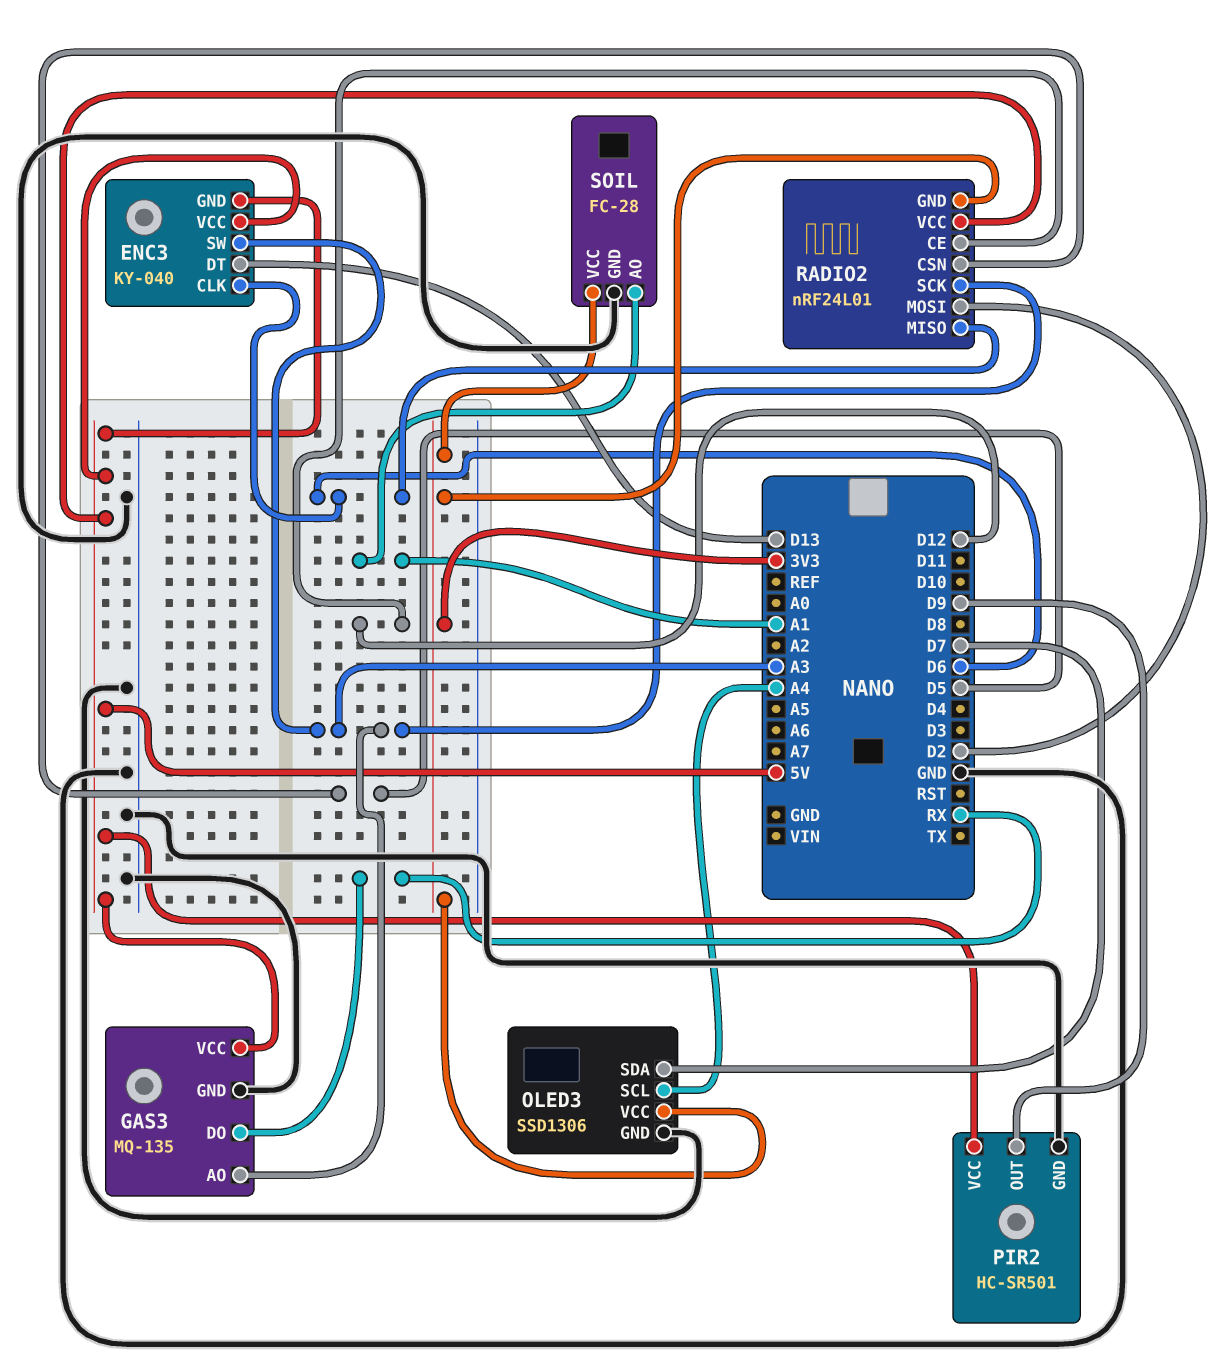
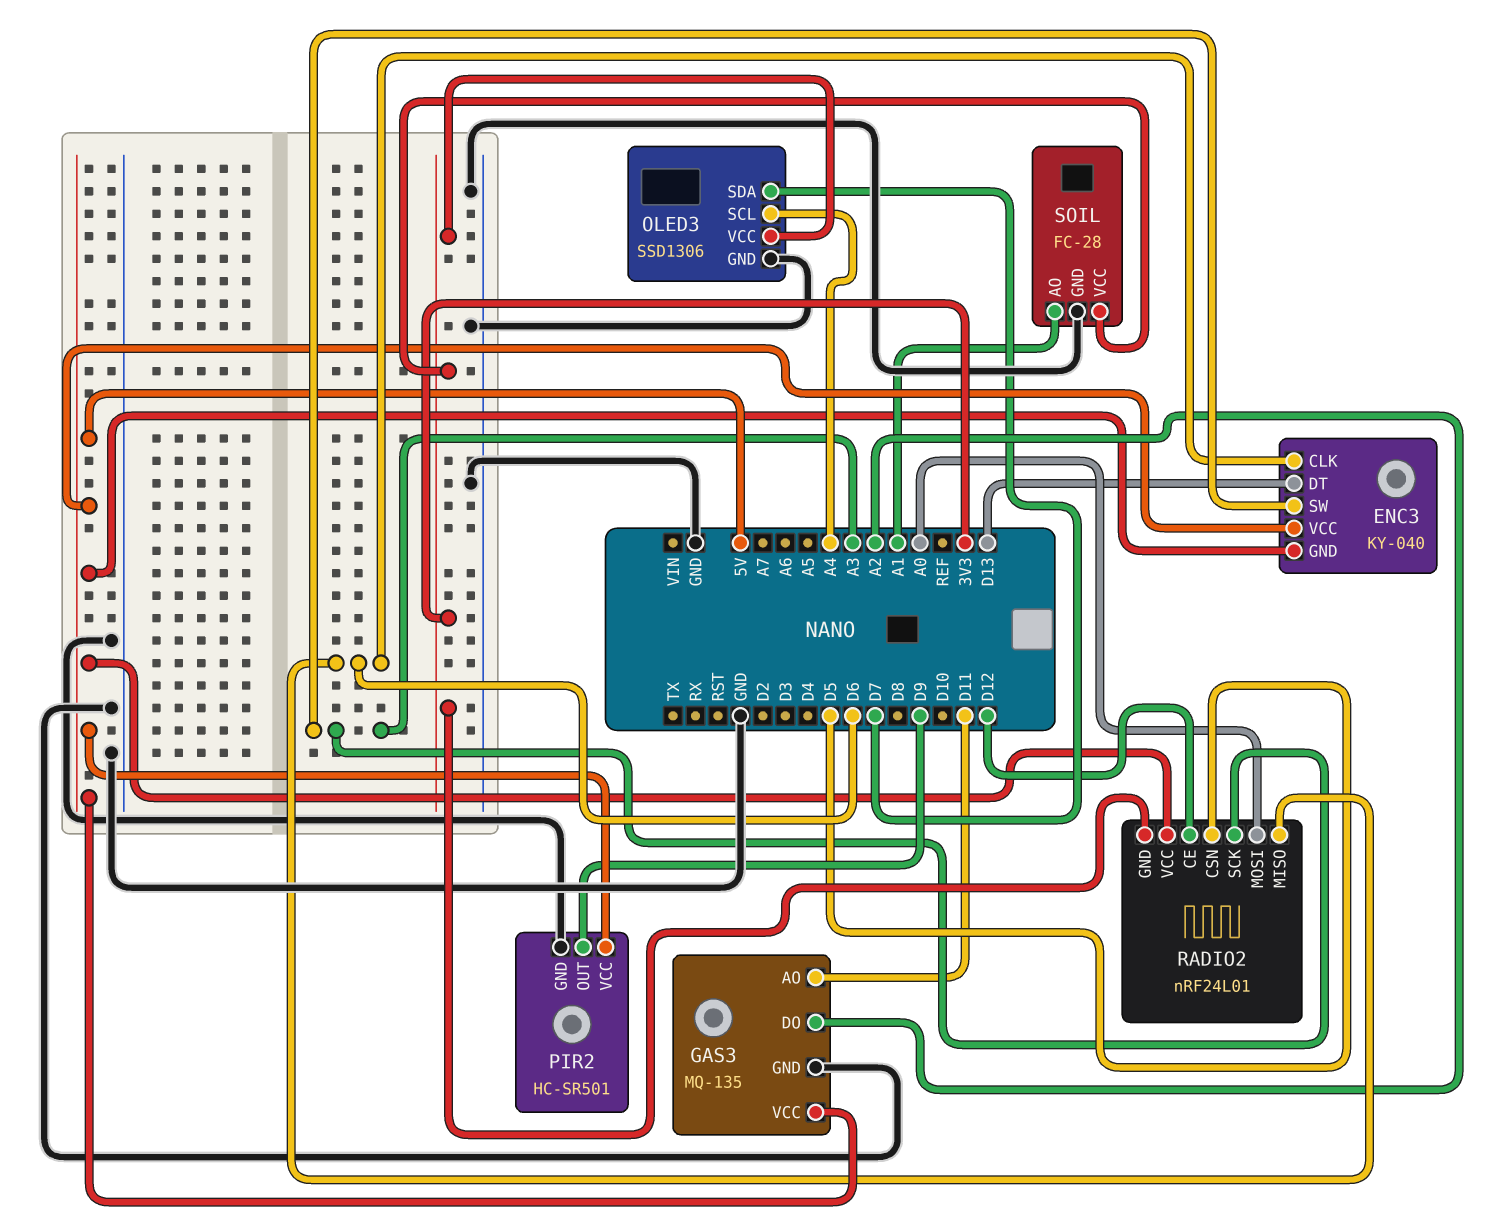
GAS3 pin AO: A3 -> D11
GAS3 pin DO: RX -> A2
RADIO2 pin MOSI: D2 -> A0

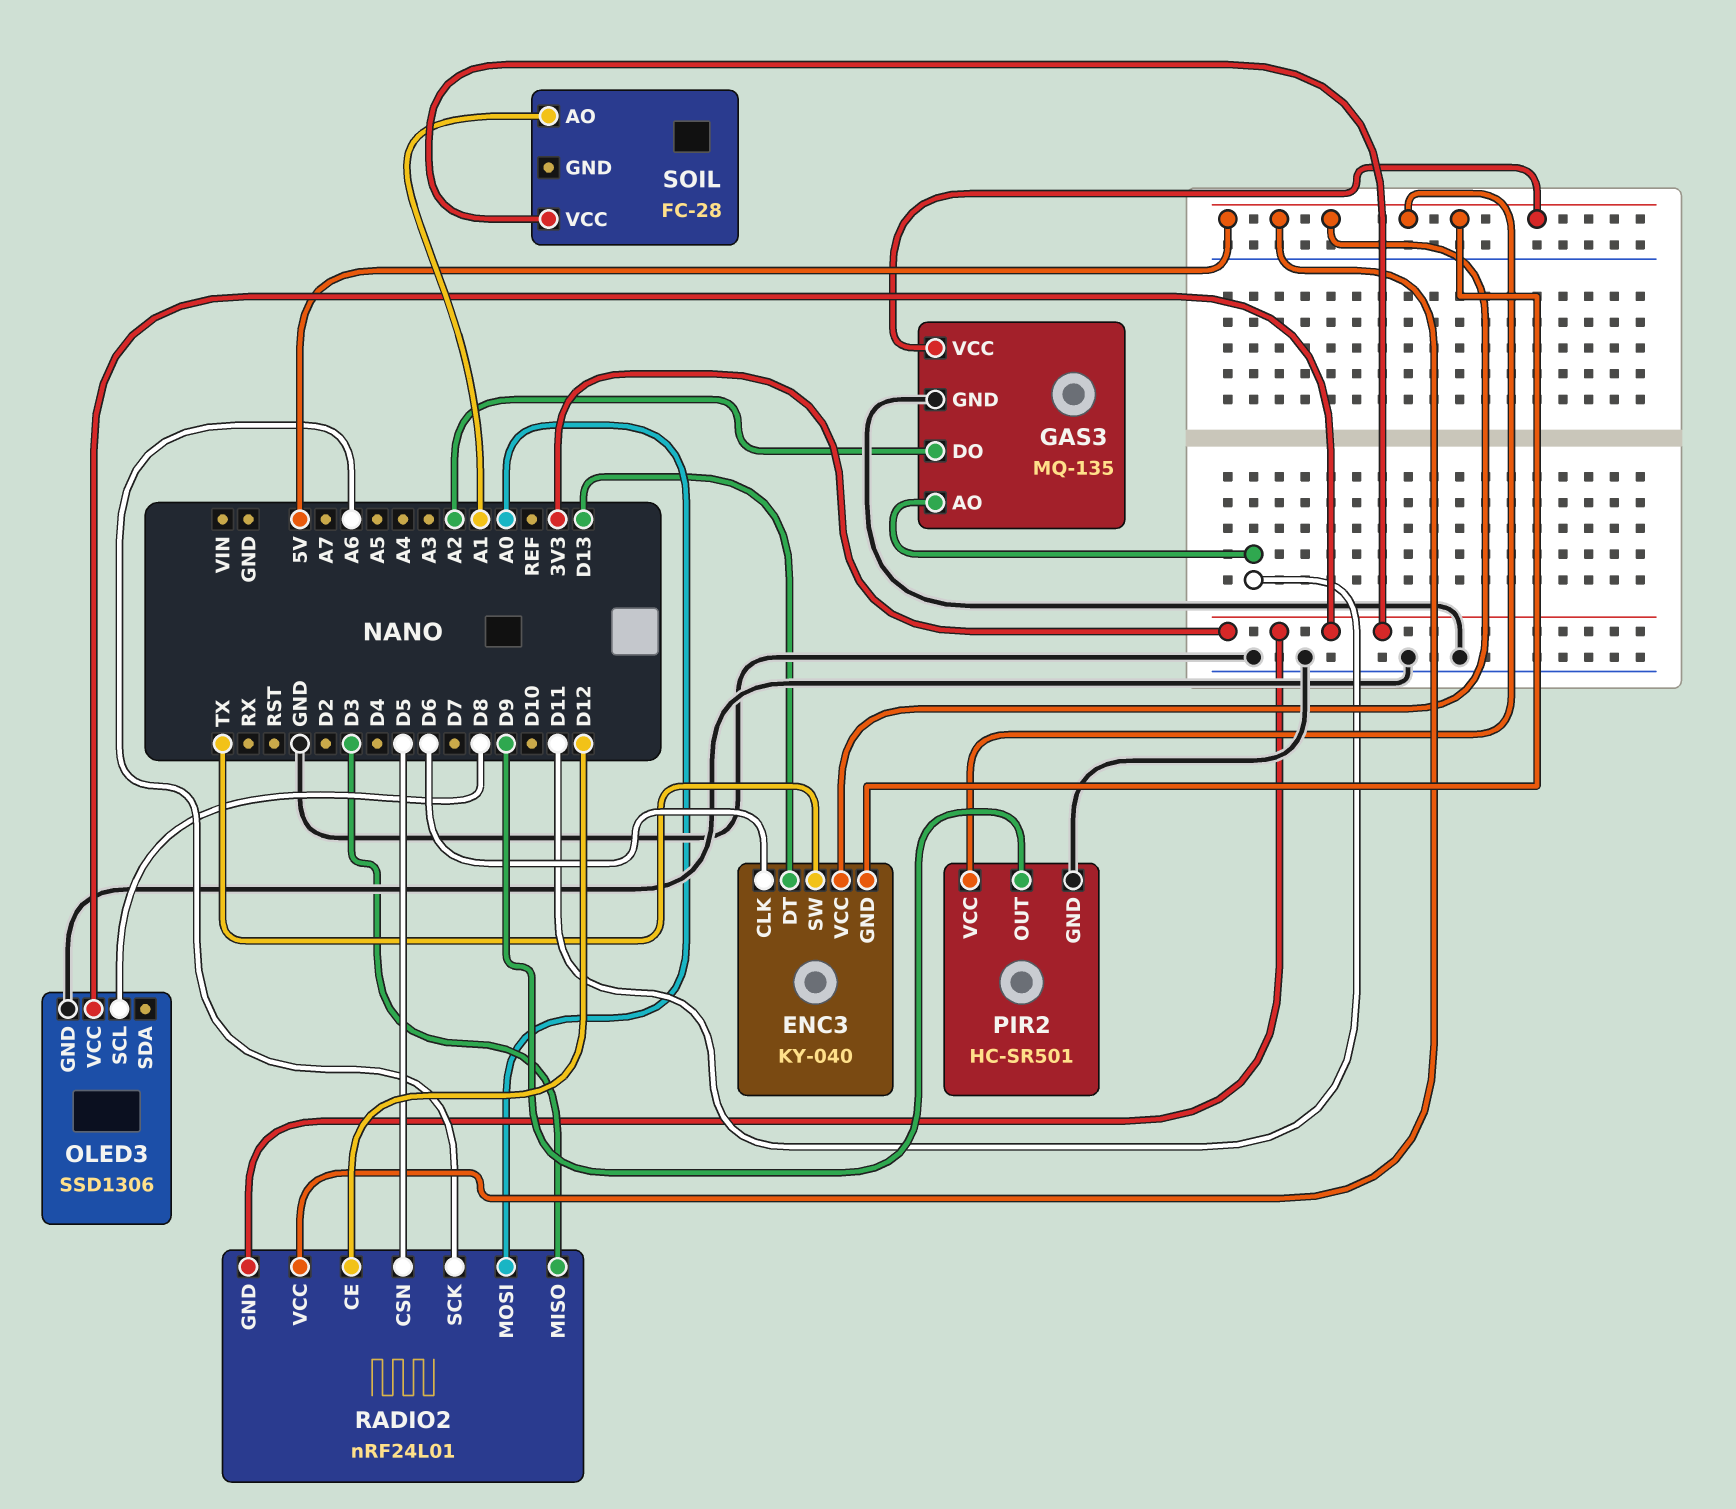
ENC3 pin SW: A3 -> TX
OLED3 pin SCL: A4 -> D8
OLED3 pin SDA: D7 -> none
RADIO2 pin MISO: D6 -> D3
RADIO2 pin SCK: A3 -> A6
SOIL pin GND: GND -> none

